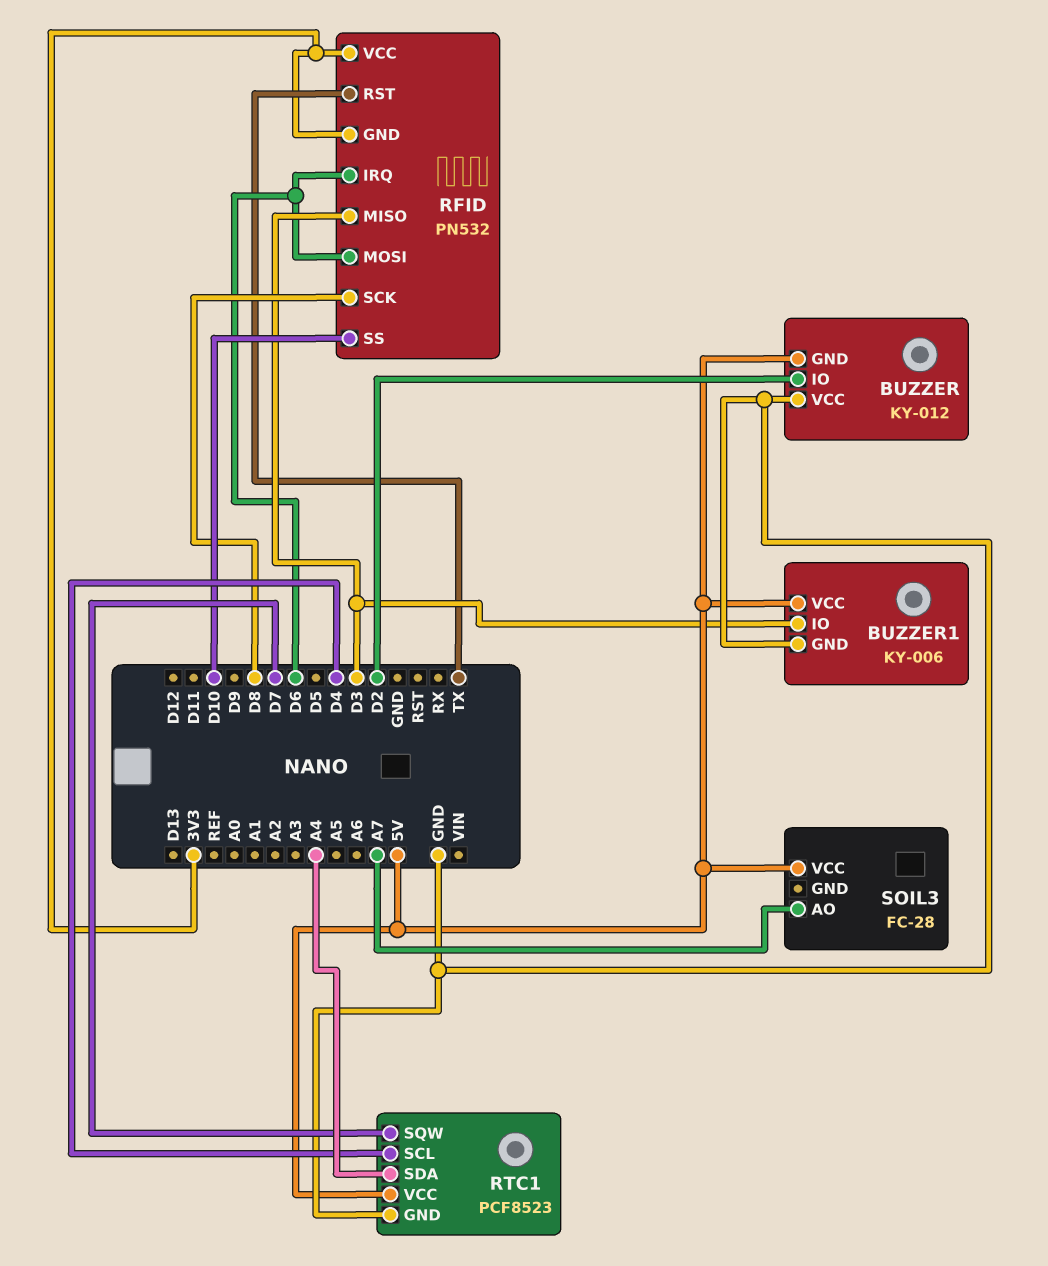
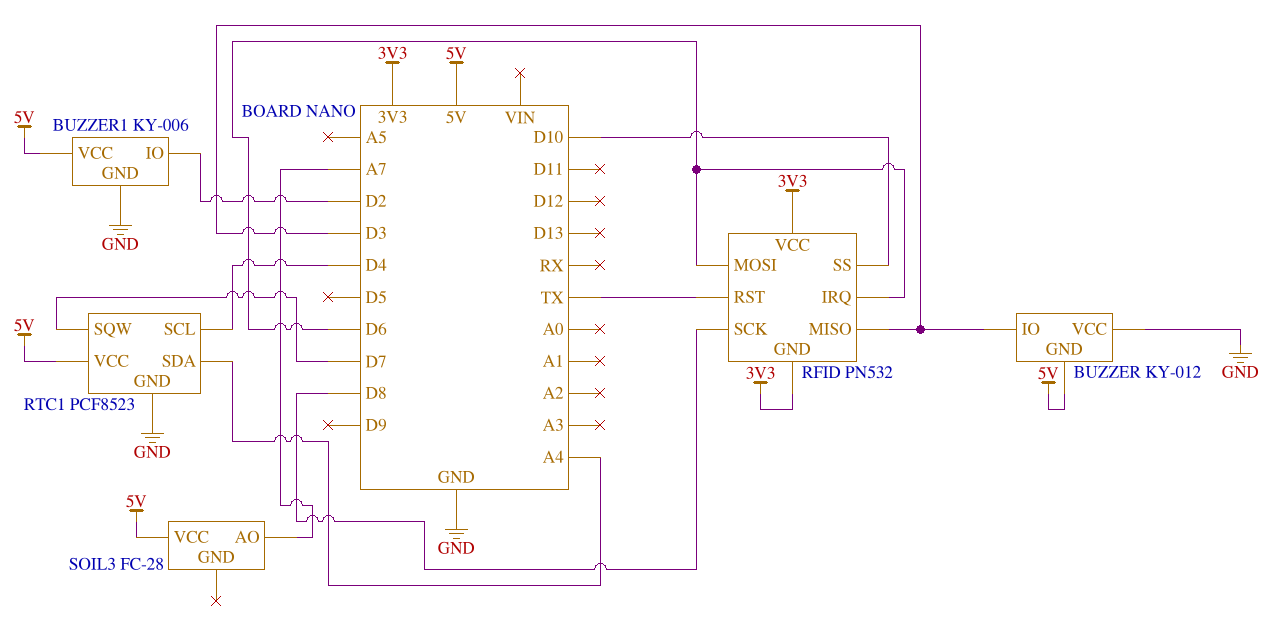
BUZZER pin IO: D2 -> D3
BUZZER1 pin IO: D3 -> D2

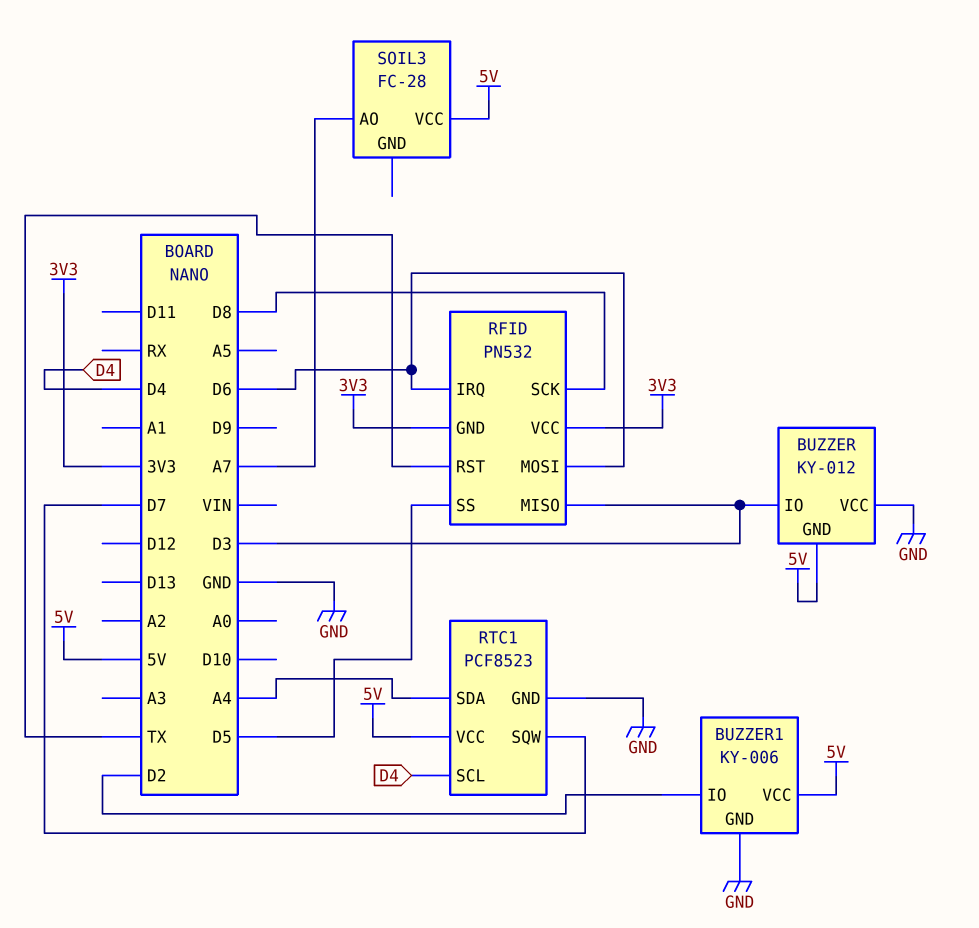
RFID pin SS: D10 -> D5

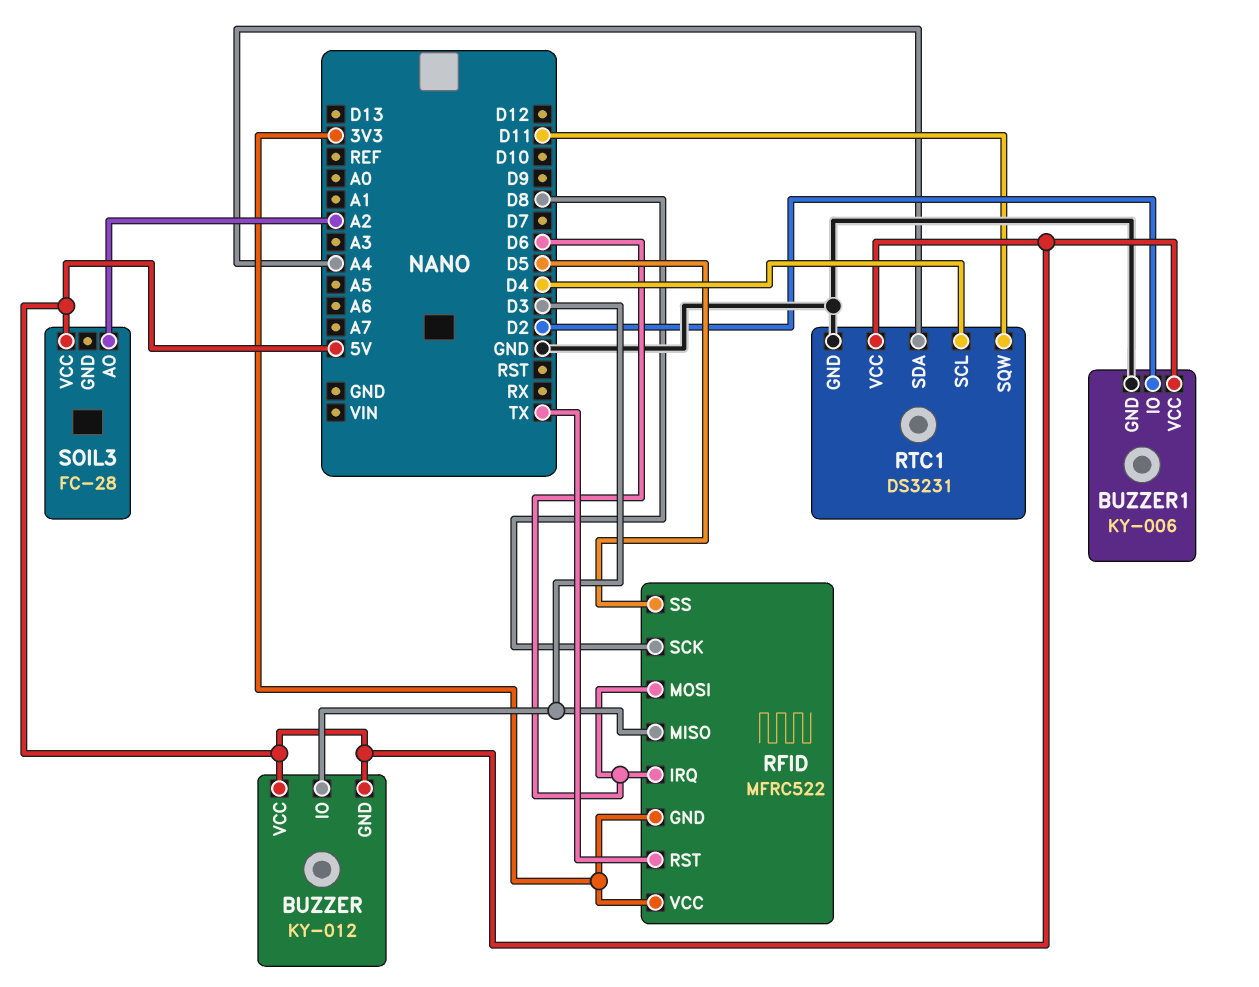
BUZZER pin VCC: GND -> 5V
RFID: PN532 -> MFRC522
RTC1: PCF8523 -> DS3231
RTC1 pin SQW: D7 -> D11
SOIL3 pin AO: A7 -> A2

